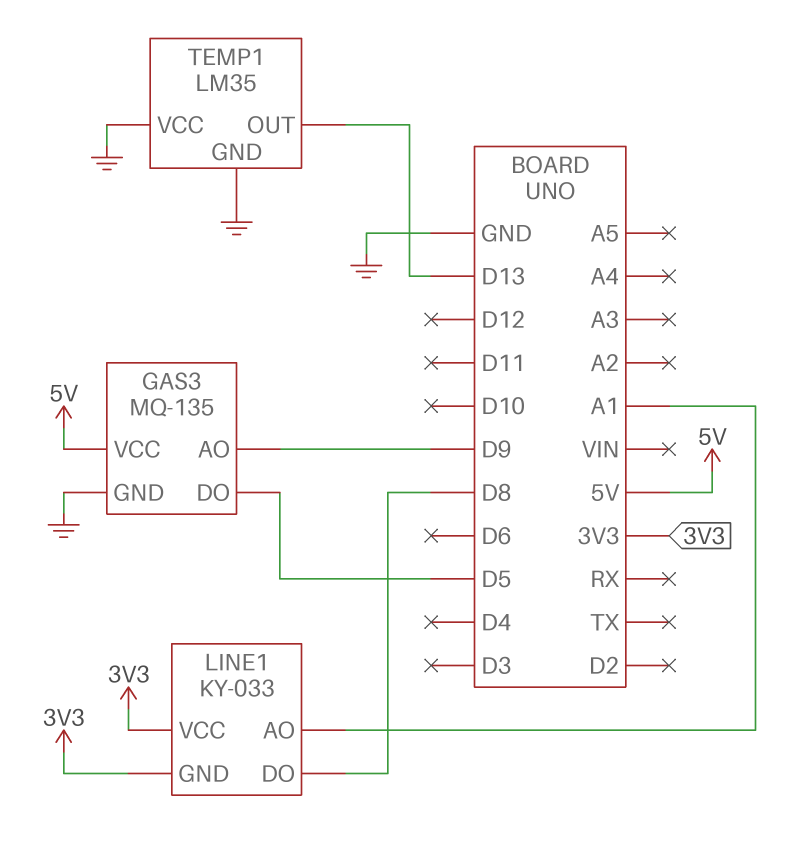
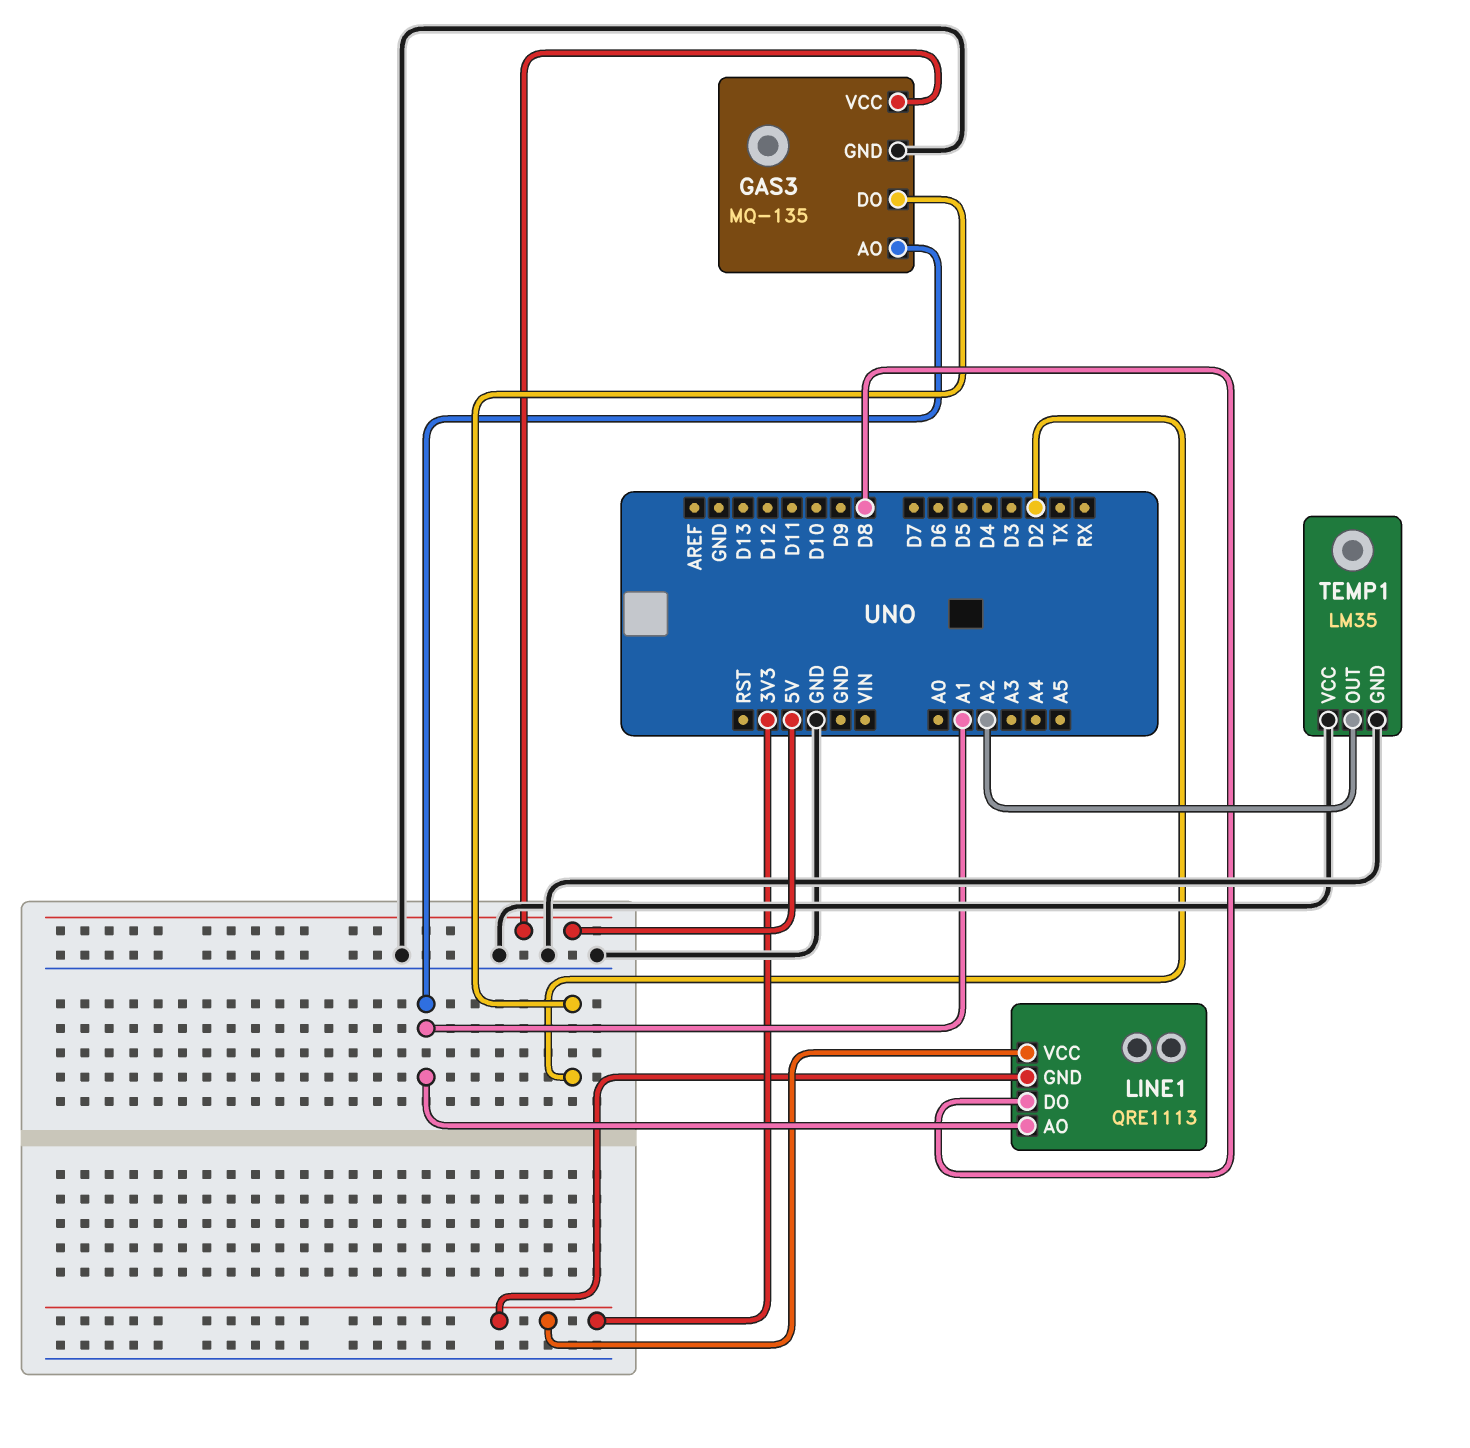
GAS3 pin AO: D9 -> A1
GAS3 pin DO: D5 -> D2
LINE1: KY-033 -> QRE1113
TEMP1 pin OUT: D13 -> A2

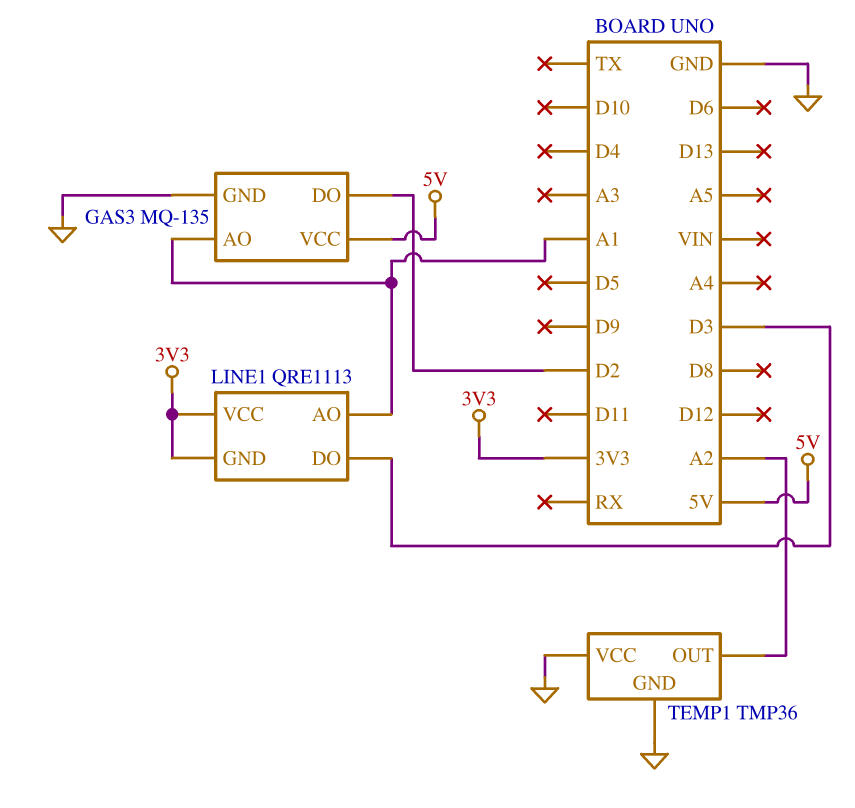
LINE1 pin DO: D8 -> D3
TEMP1: LM35 -> TMP36

